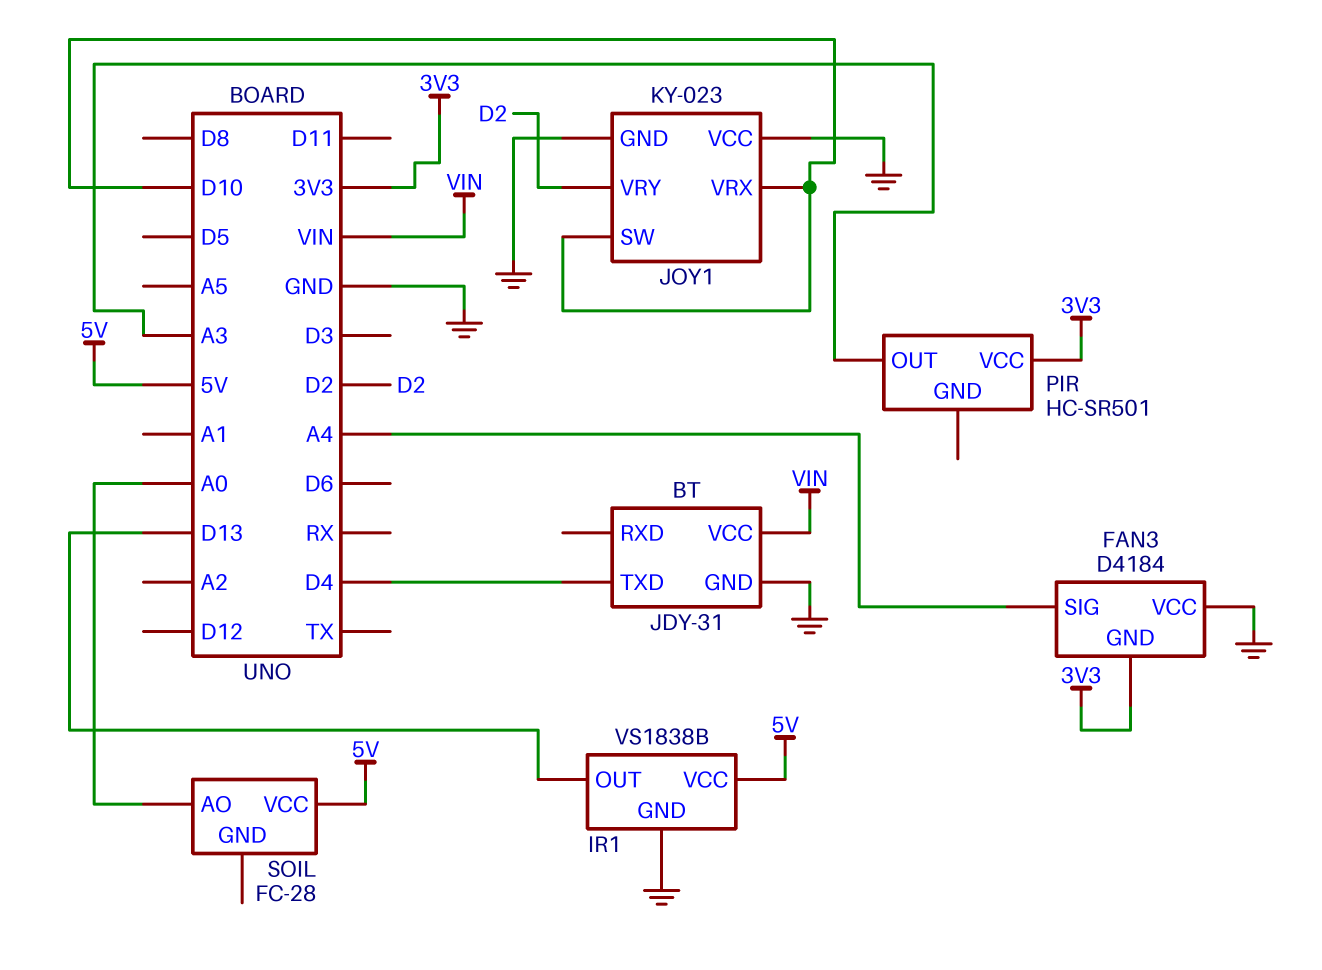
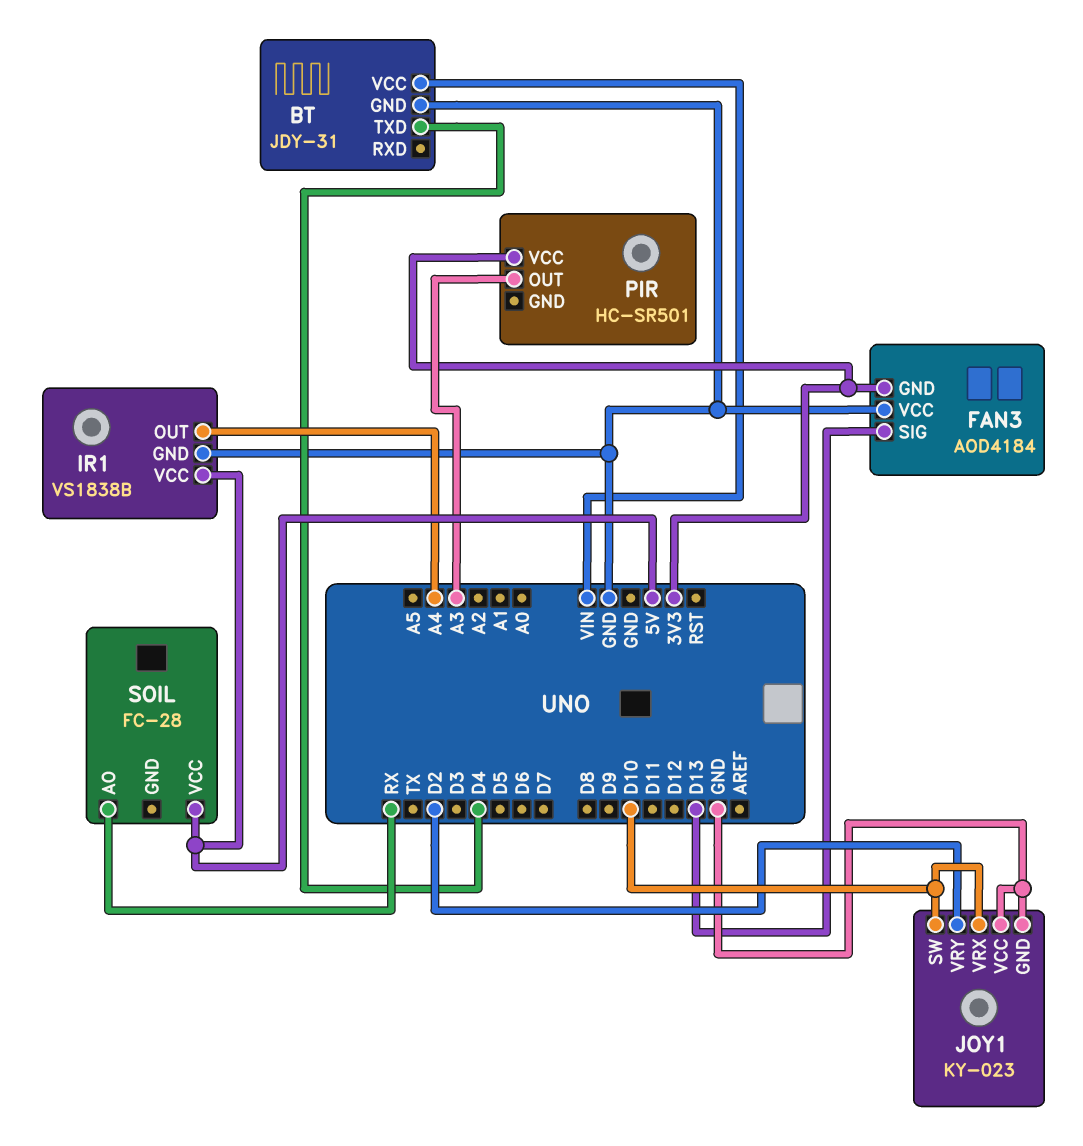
FAN3: D4184 -> AOD4184
FAN3 pin SIG: A4 -> D13
IR1 pin OUT: D13 -> A4
SOIL pin AO: A0 -> RX

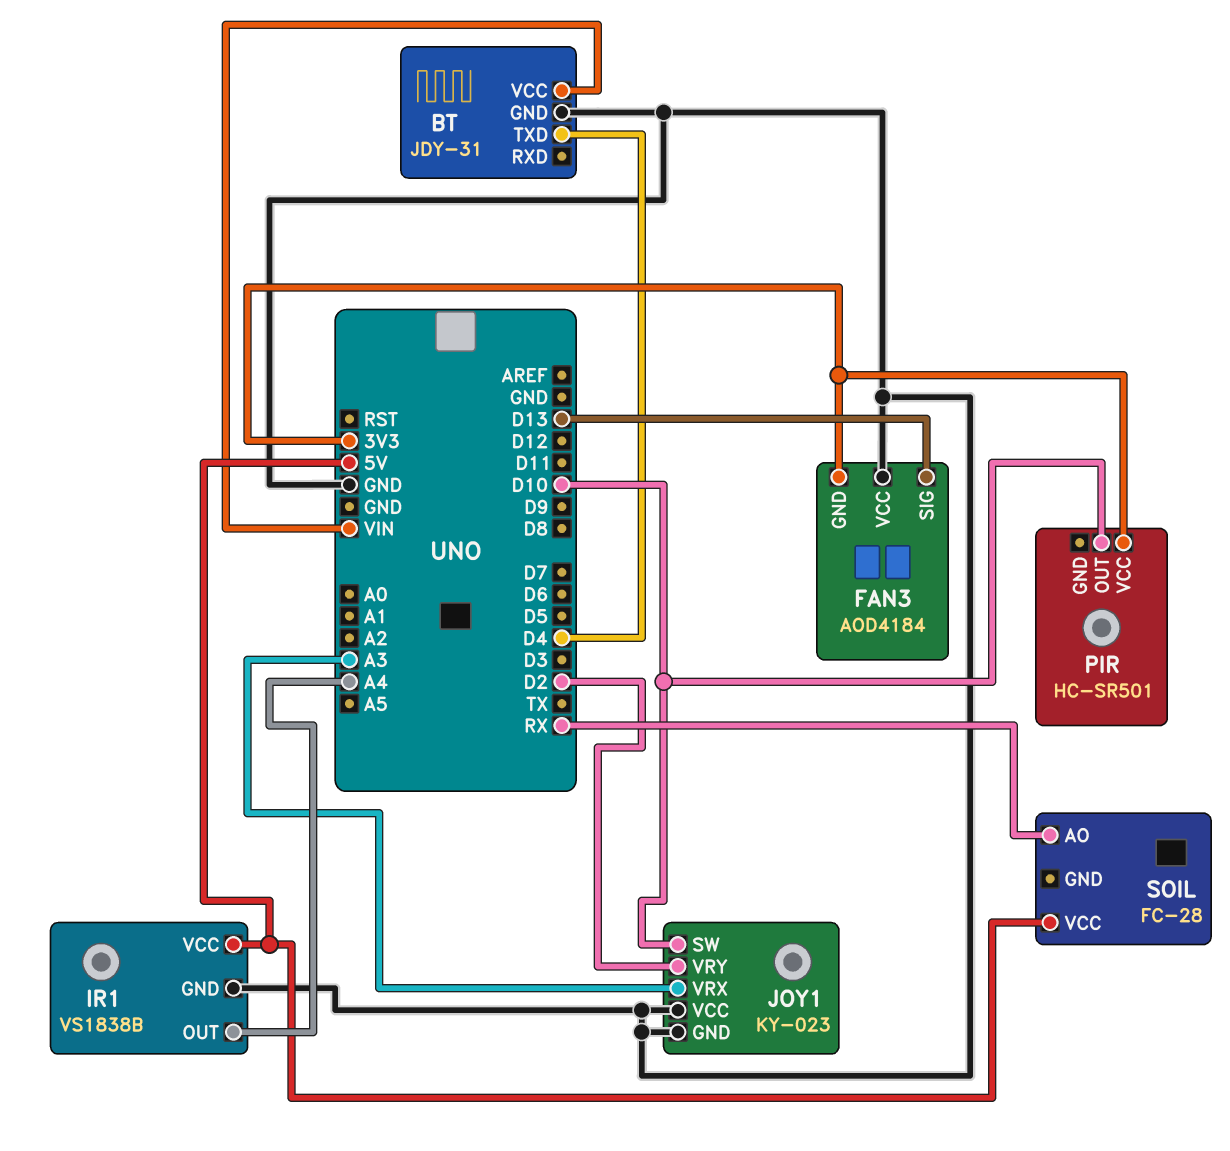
JOY1 pin VRX: D10 -> A3
PIR pin OUT: A3 -> D10

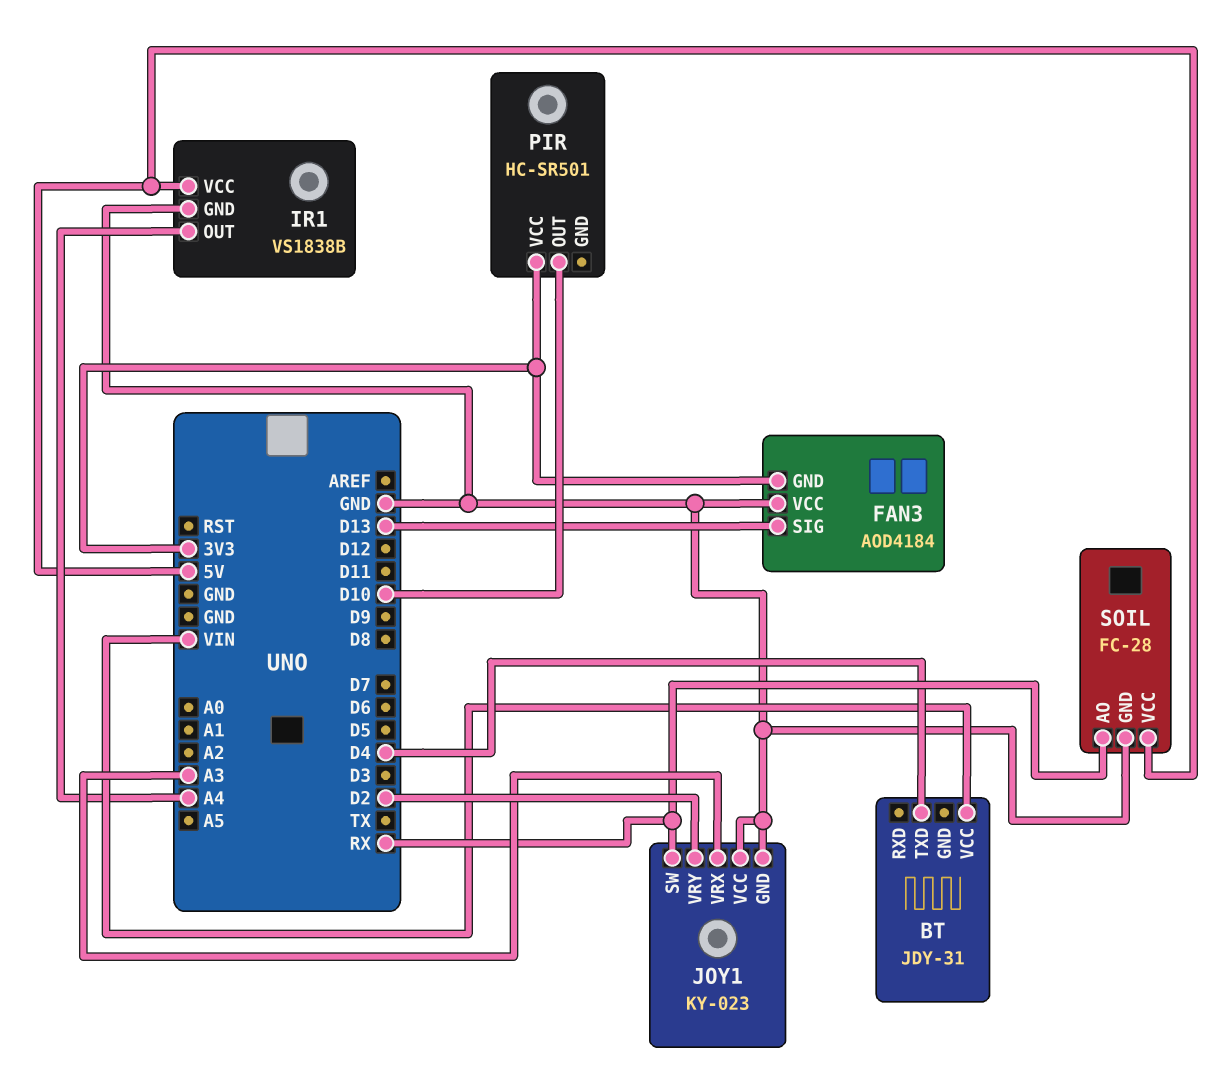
BT pin GND: GND -> none
JOY1 pin SW: D10 -> RX
SOIL pin GND: none -> GND

